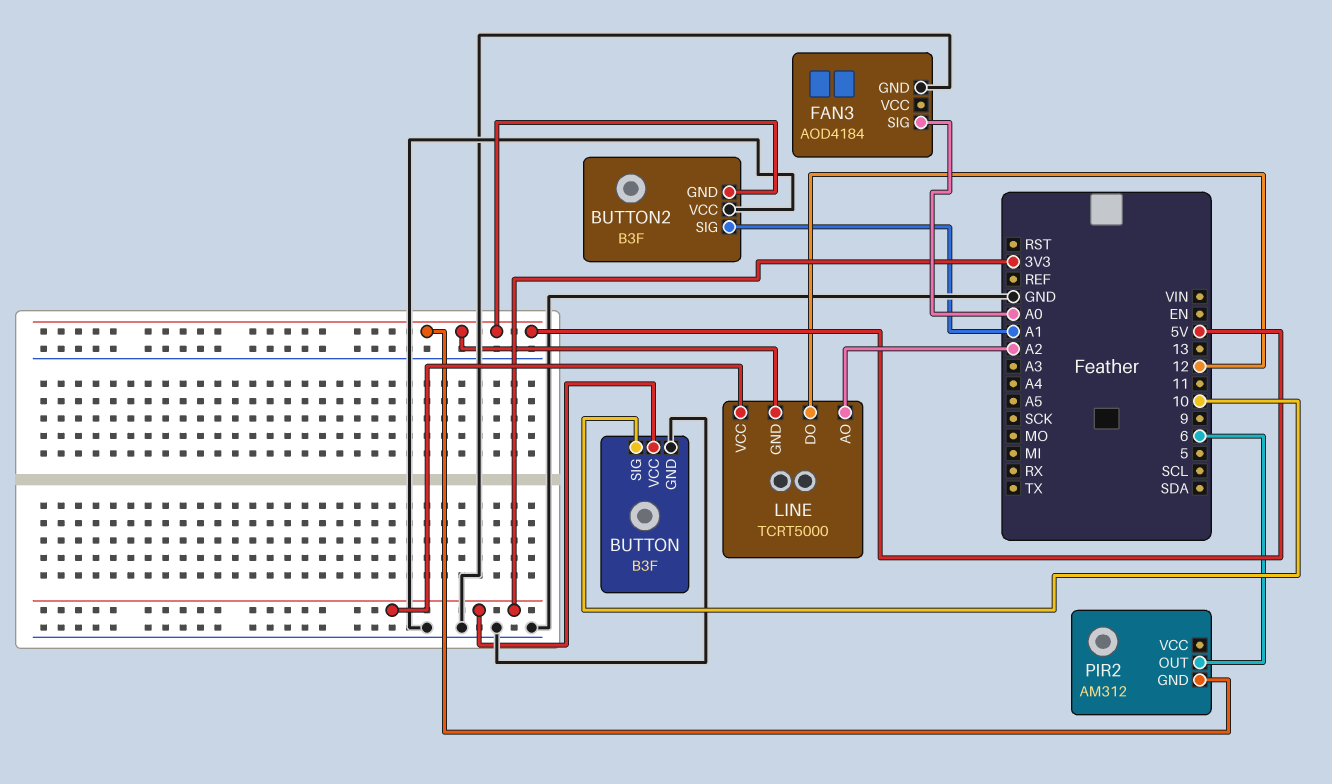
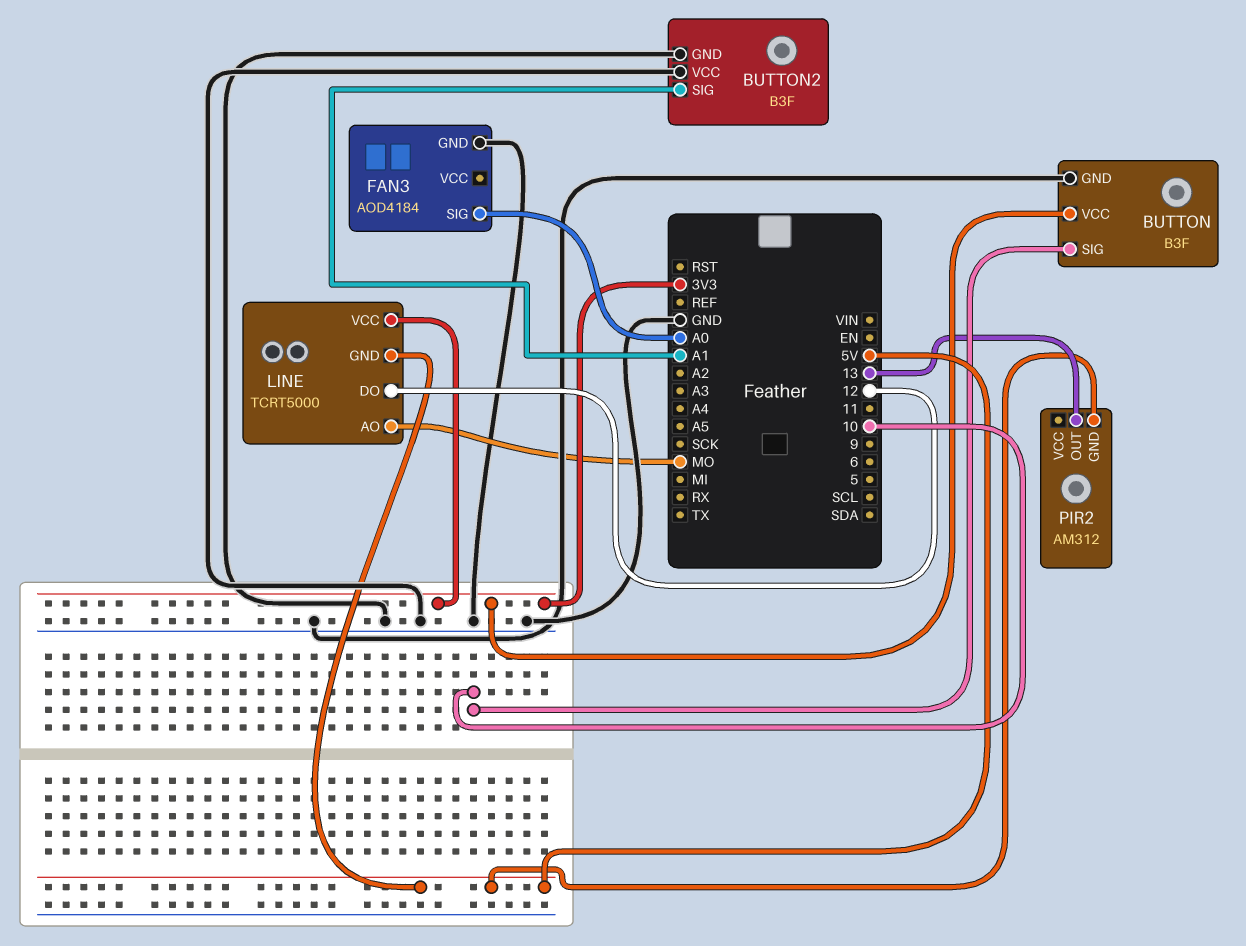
BUTTON2 pin GND: 5V -> GND
LINE pin AO: A2 -> MO
PIR2 pin OUT: 6 -> 13

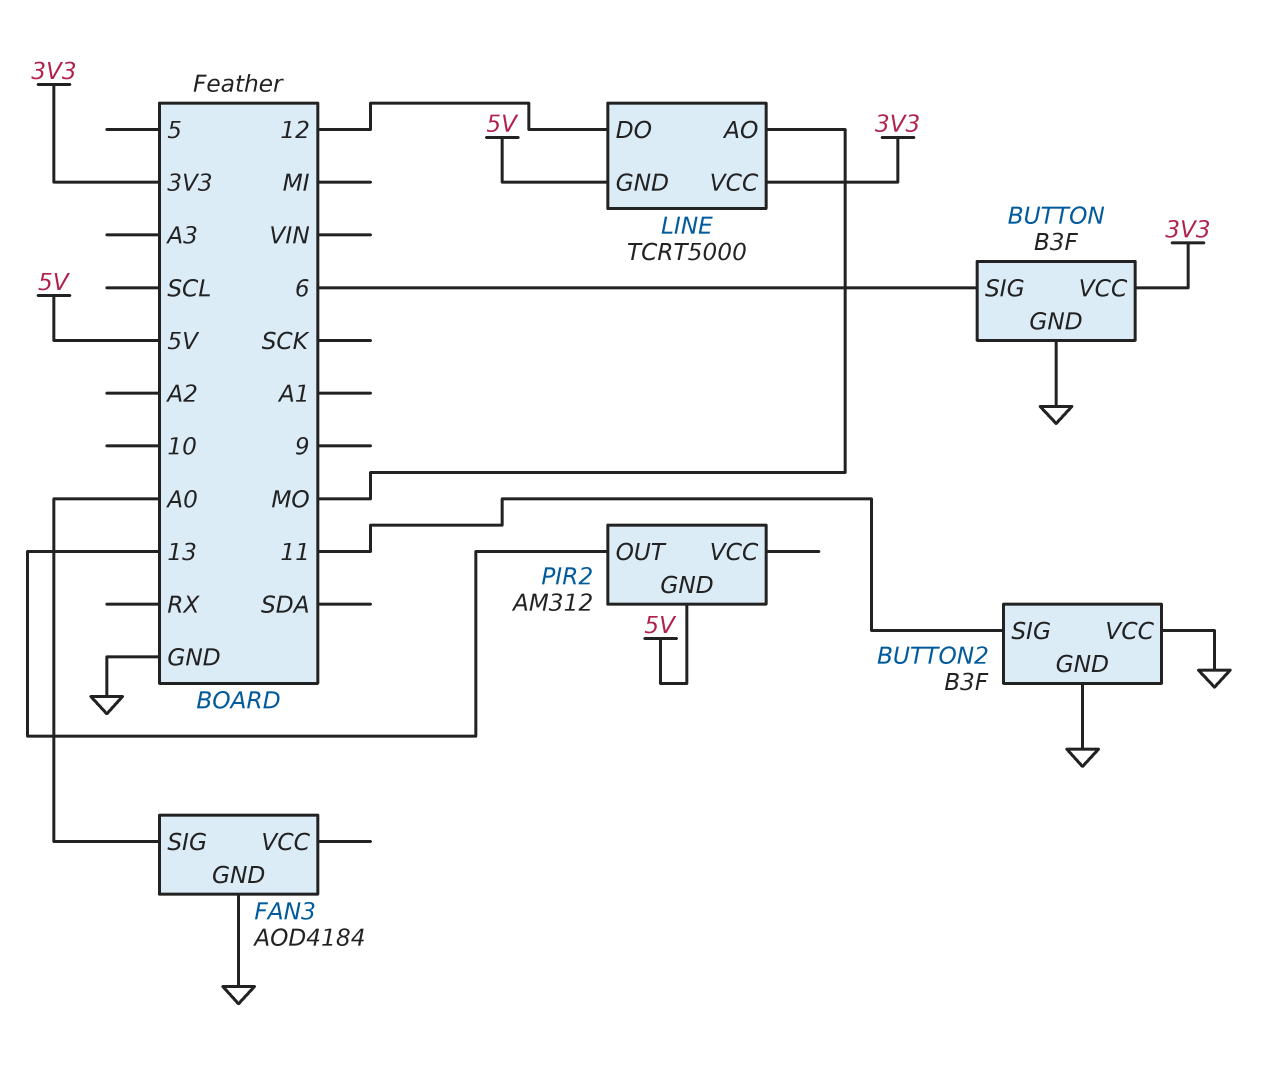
BUTTON pin SIG: 10 -> 6
BUTTON2 pin SIG: A1 -> 11

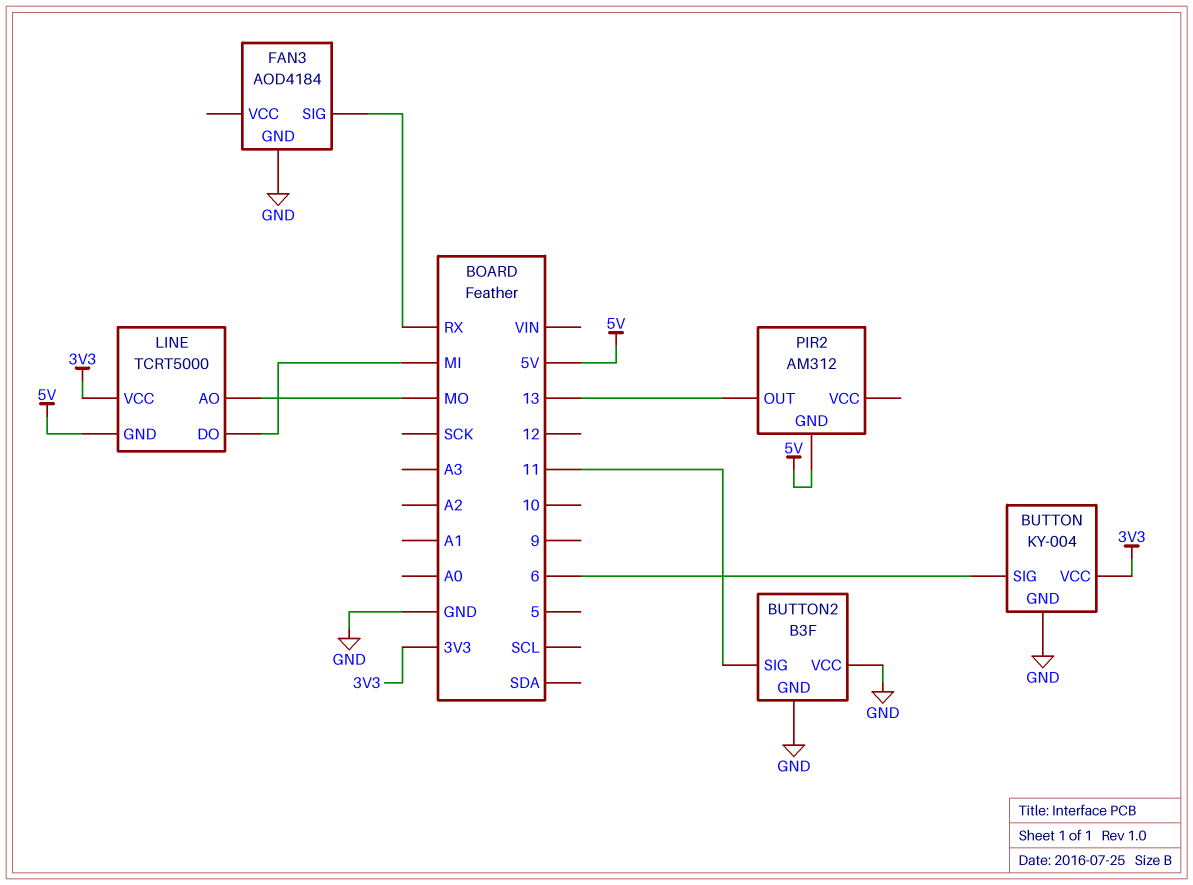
BUTTON: B3F -> KY-004
FAN3 pin SIG: A0 -> RX
LINE pin DO: 12 -> MI

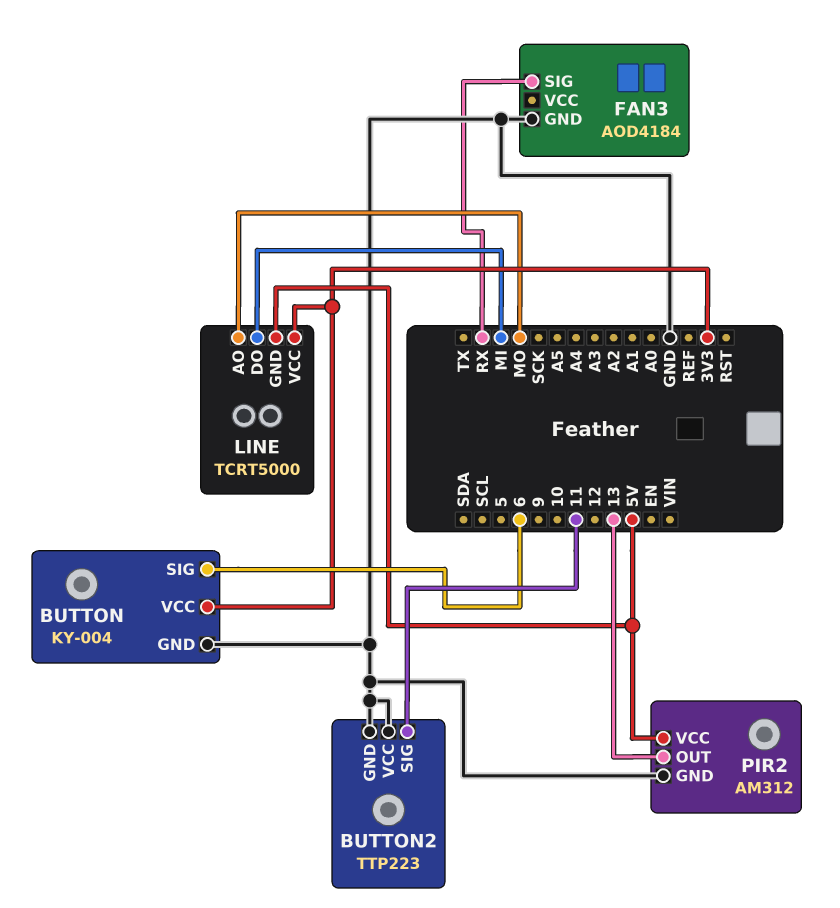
BUTTON2: B3F -> TTP223
PIR2 pin GND: 5V -> GND
PIR2 pin VCC: none -> 5V

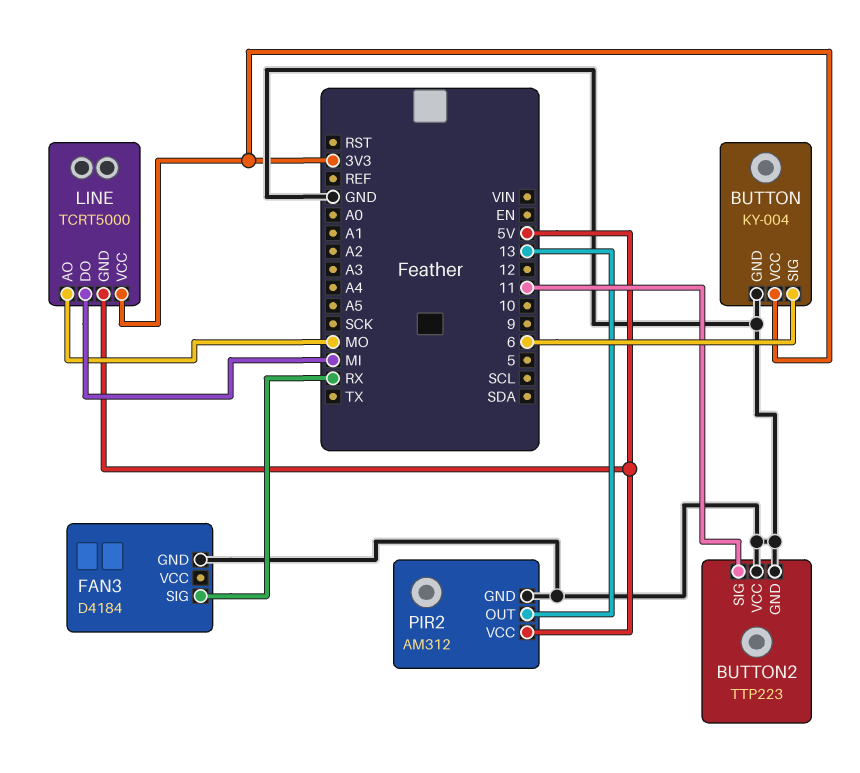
FAN3: AOD4184 -> D4184

